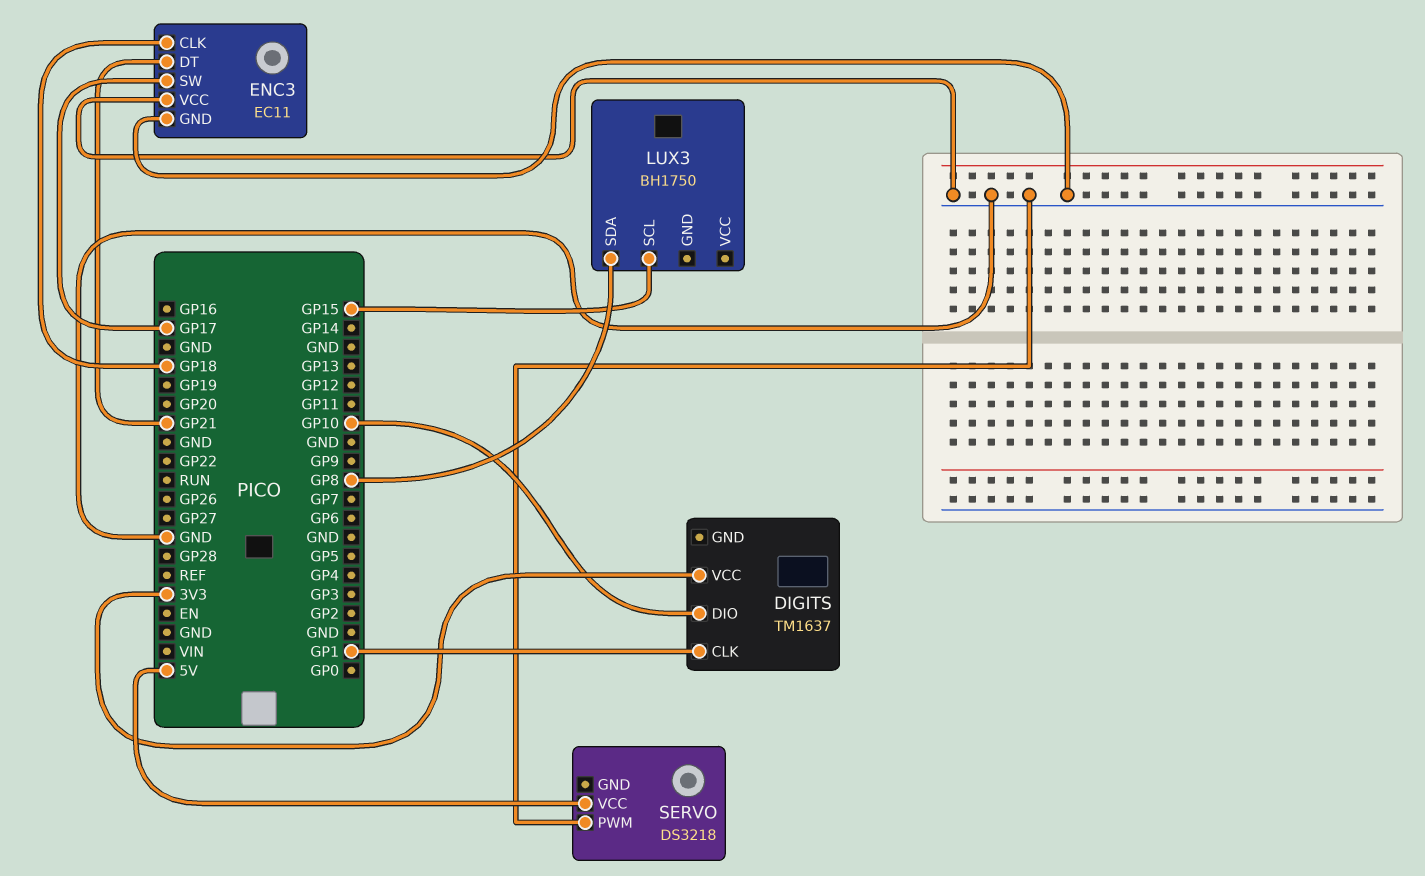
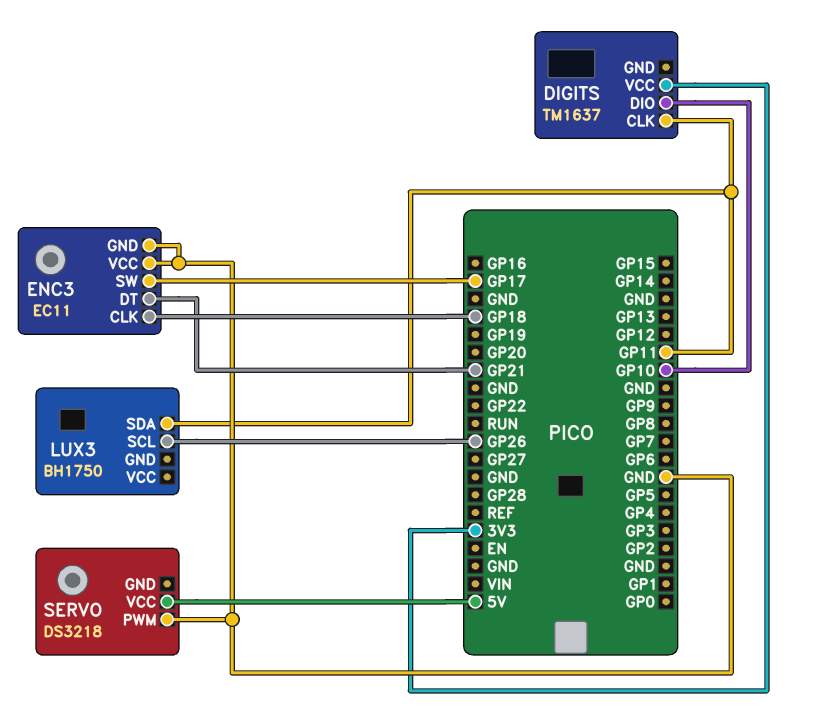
DIGITS pin CLK: GP1 -> GP11
LUX3 pin SCL: GP15 -> GP26
LUX3 pin SDA: GP8 -> GP11

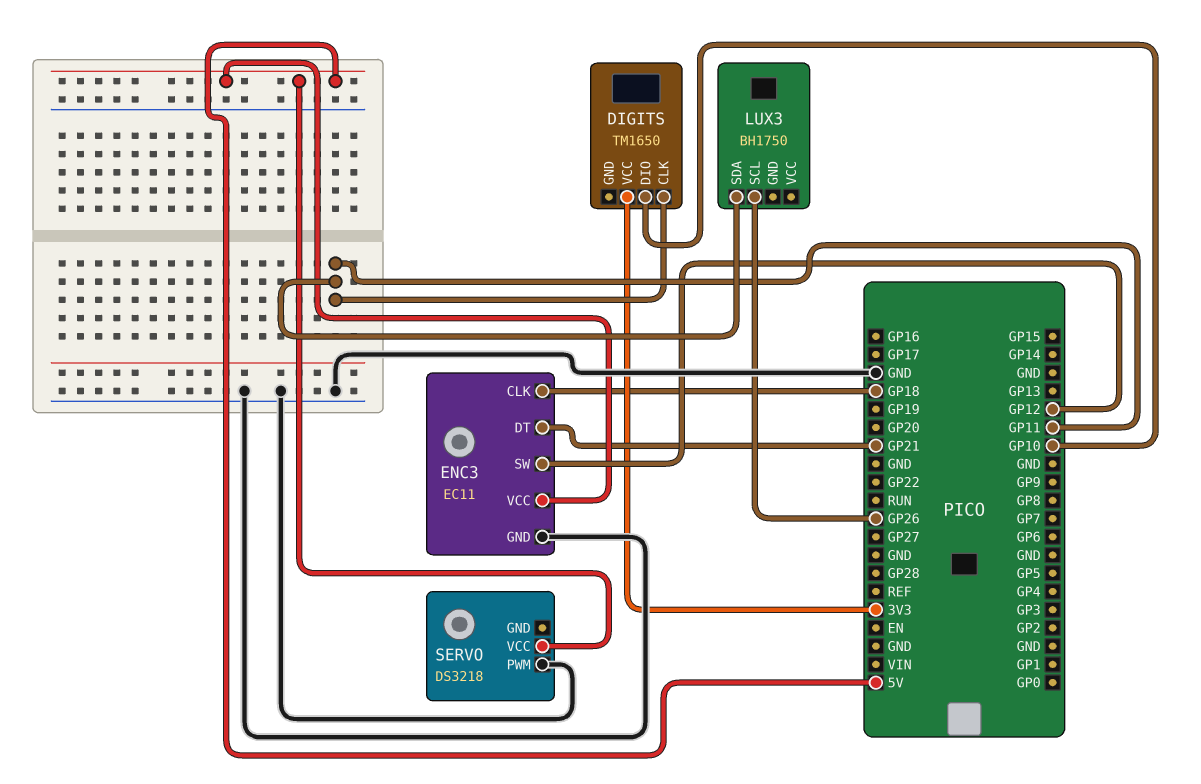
DIGITS: TM1637 -> TM1650
ENC3 pin SW: GP17 -> GP12
ENC3 pin VCC: GND -> 5V

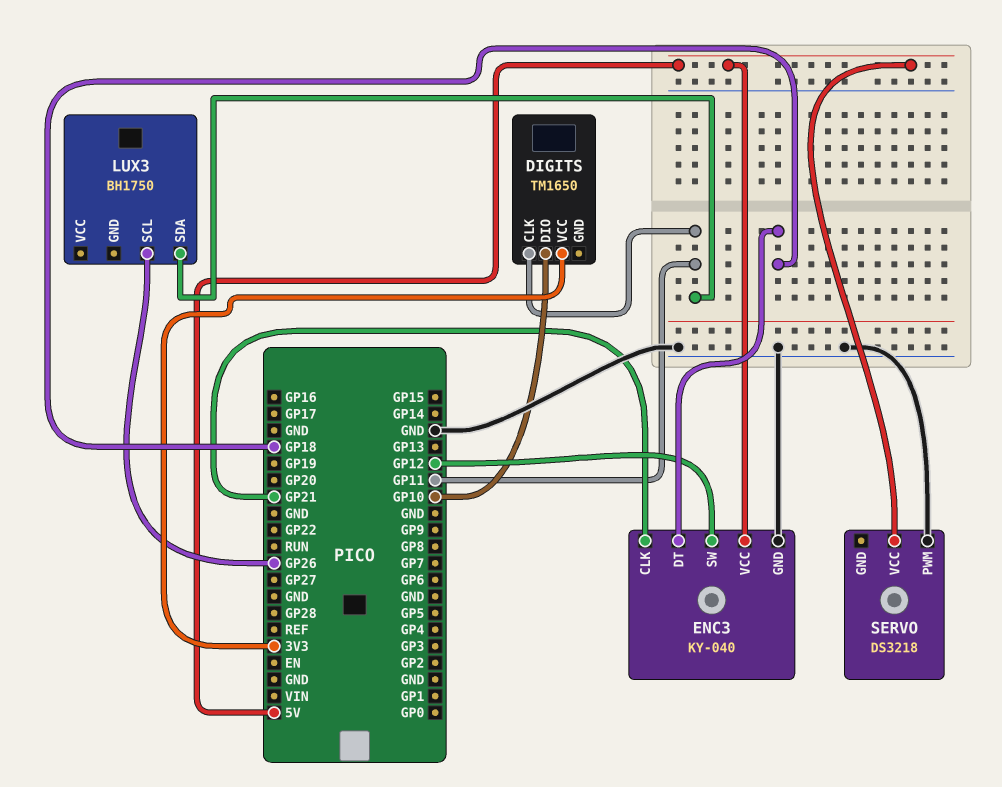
ENC3: EC11 -> KY-040
ENC3 pin CLK: GP18 -> GP21
ENC3 pin DT: GP21 -> GP18

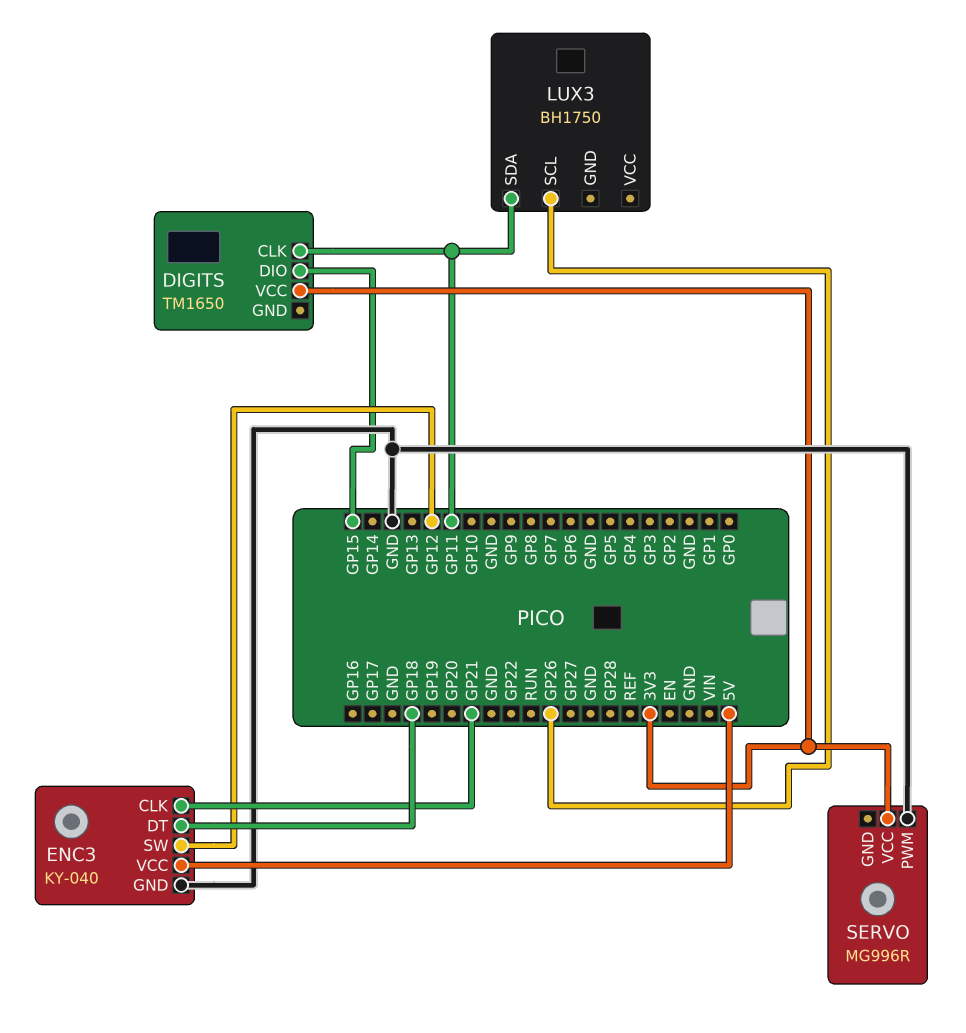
DIGITS pin DIO: GP10 -> GP15
SERVO: DS3218 -> MG996R
SERVO pin VCC: 5V -> 3V3

